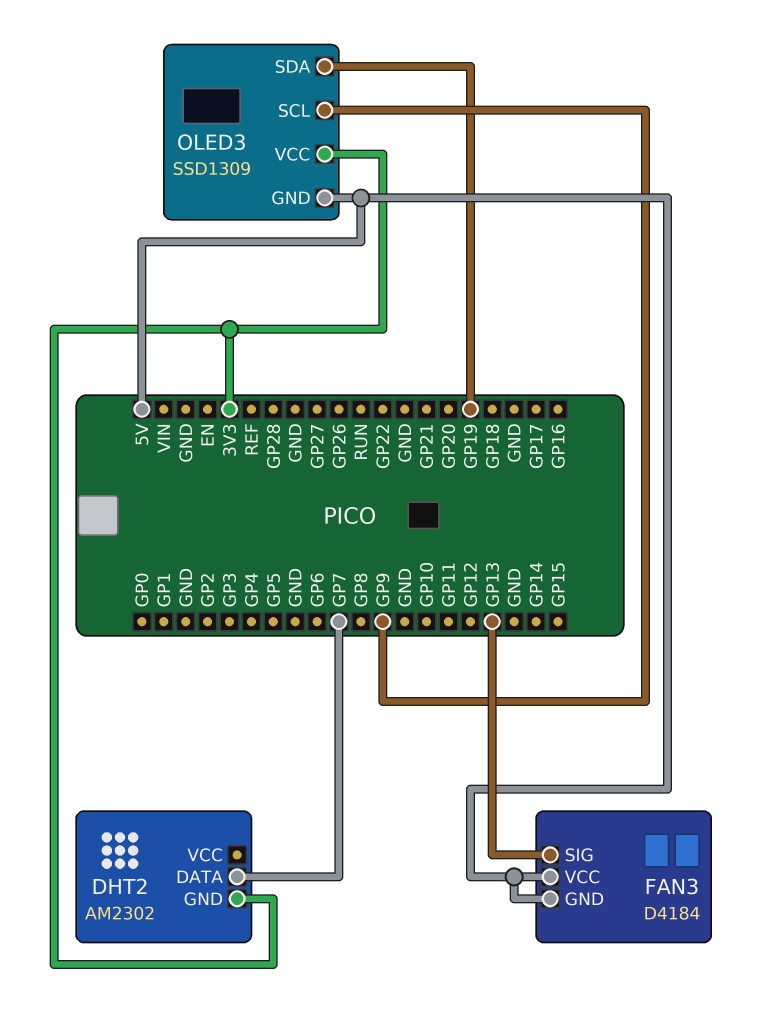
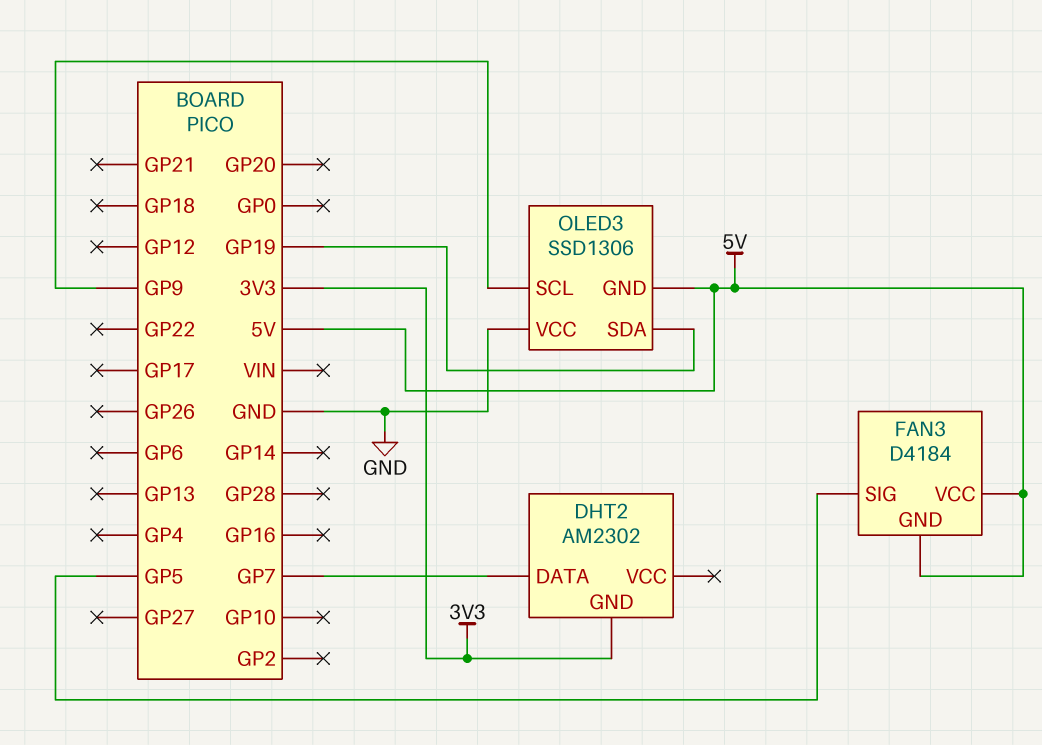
FAN3 pin SIG: GP13 -> GP5
OLED3: SSD1309 -> SSD1306
OLED3 pin VCC: 3V3 -> GND

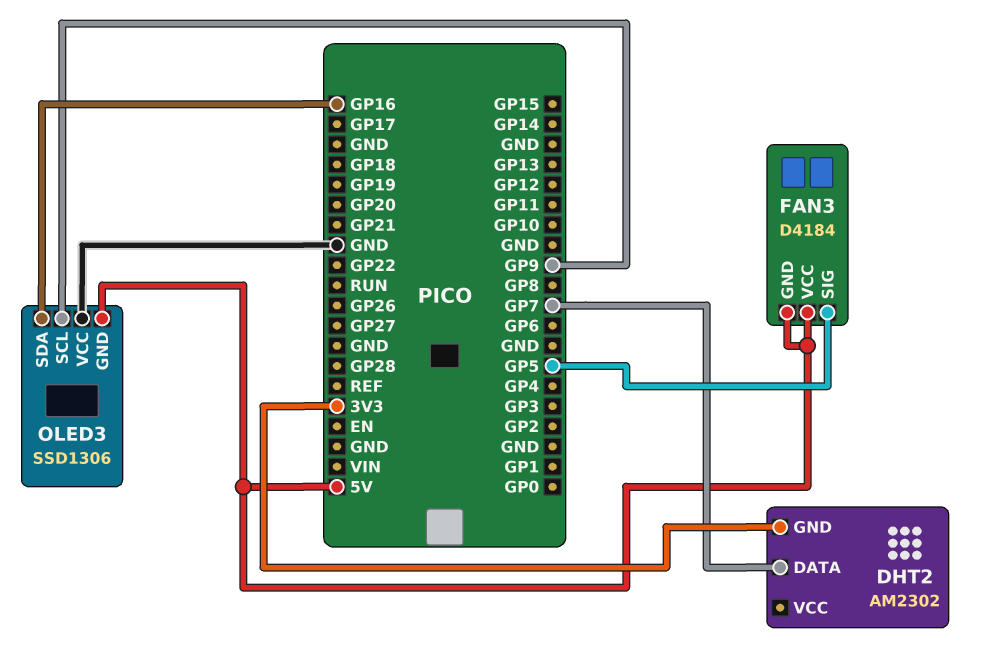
OLED3 pin SDA: GP19 -> GP16

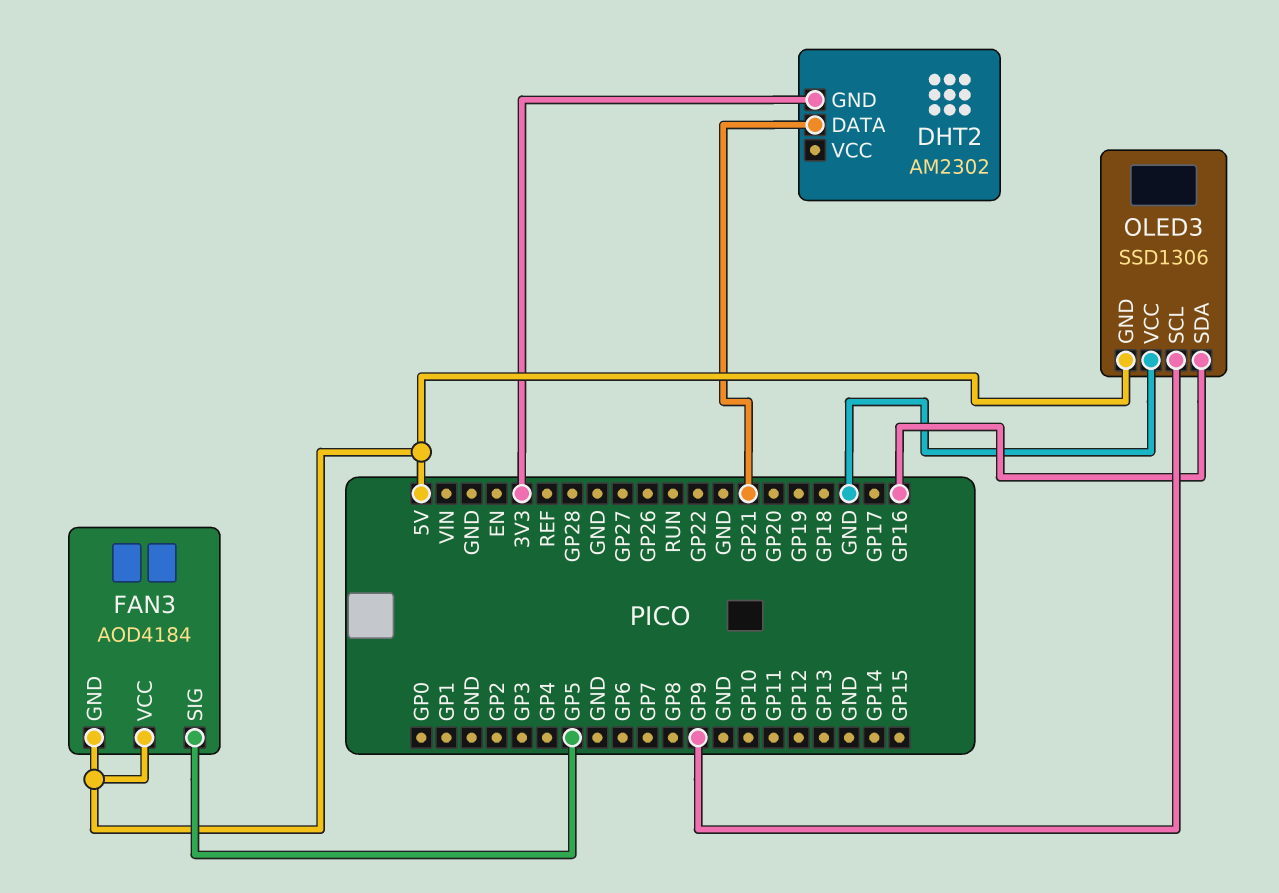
DHT2 pin DATA: GP7 -> GP21
FAN3: D4184 -> AOD4184

